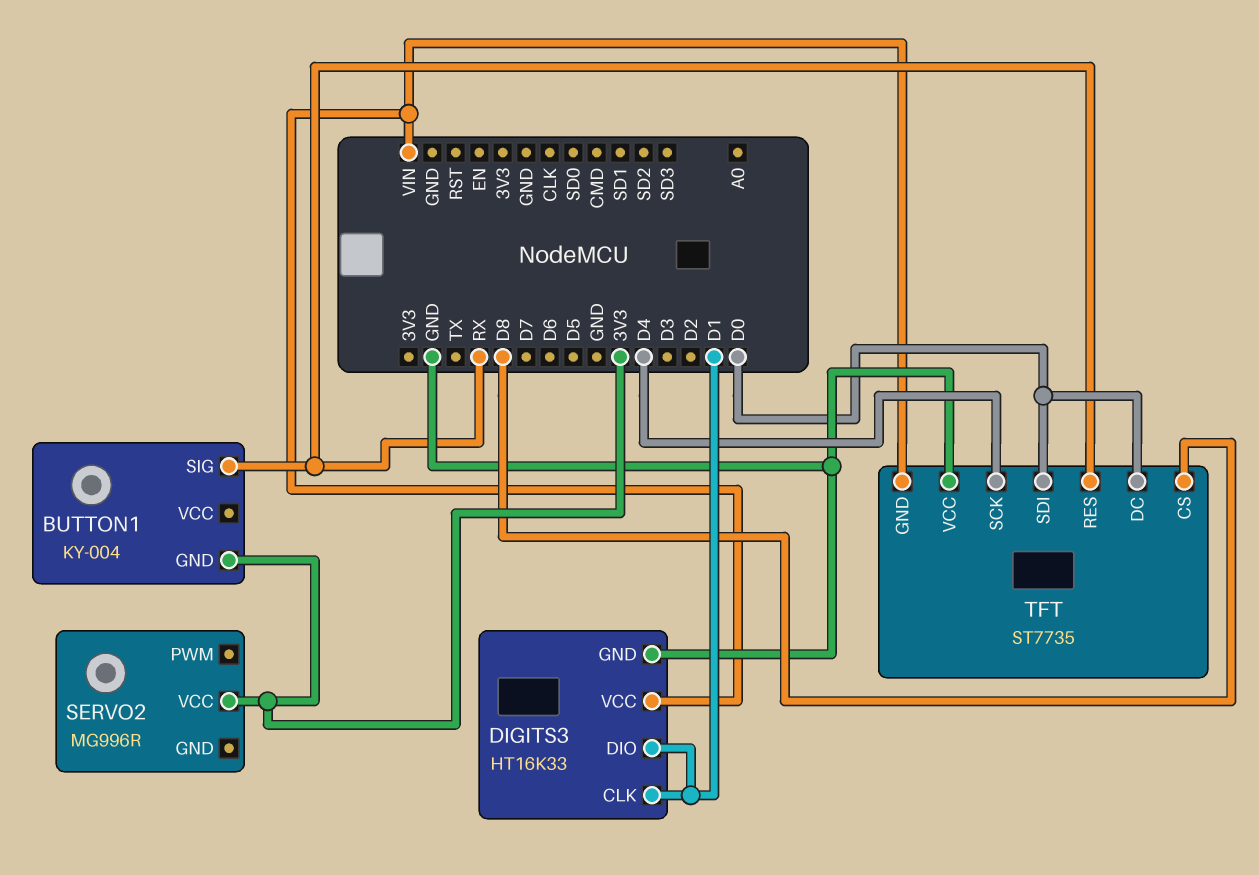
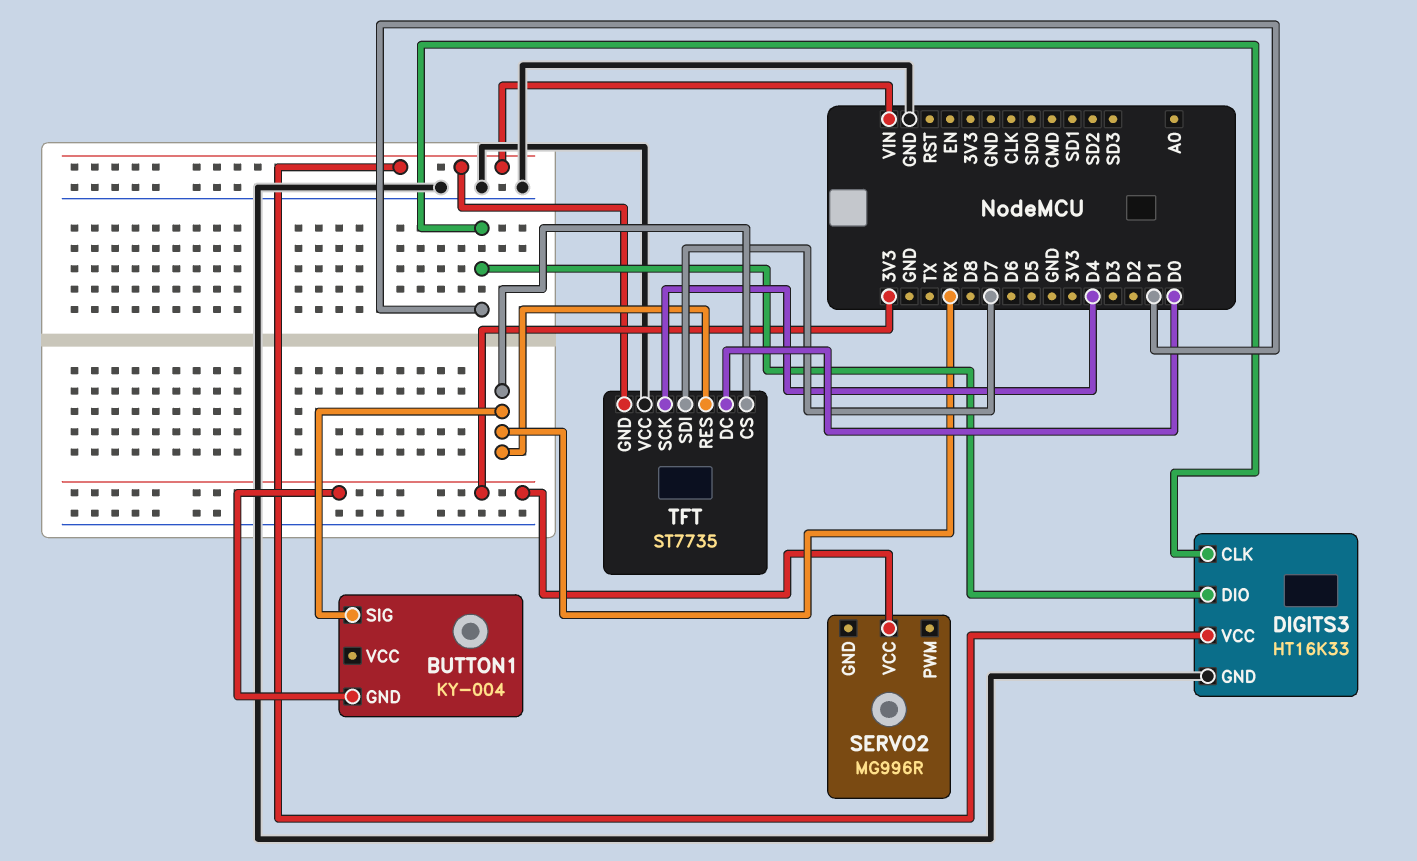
TFT pin CS: D8 -> RX
TFT pin SDI: D0 -> D7

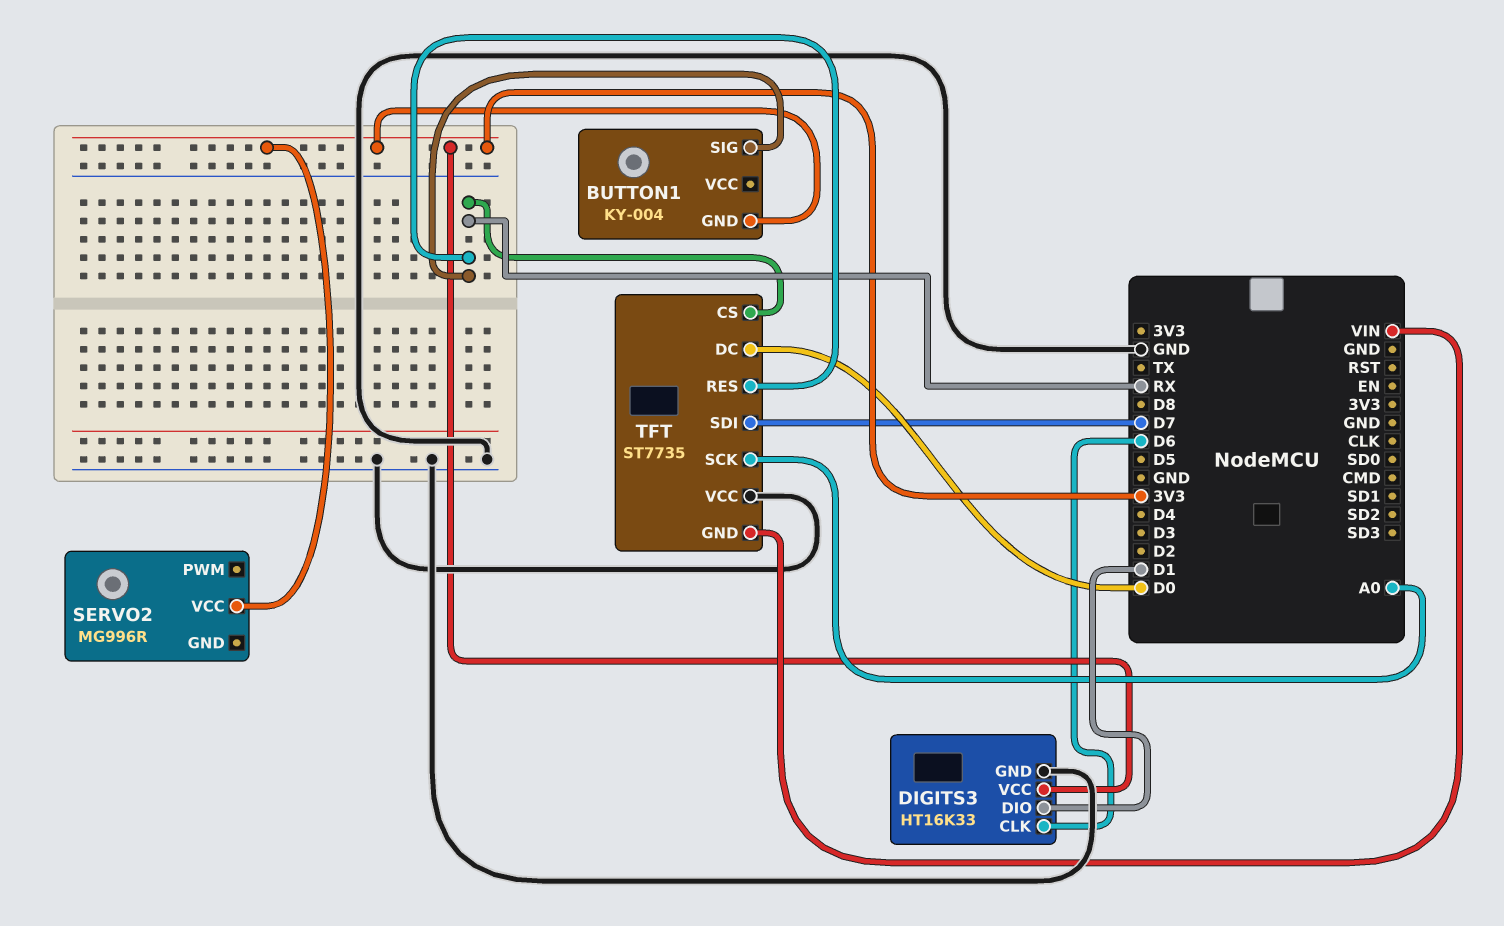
DIGITS3 pin CLK: D1 -> D6
DIGITS3 pin VCC: VIN -> 3V3
TFT pin SCK: D4 -> A0

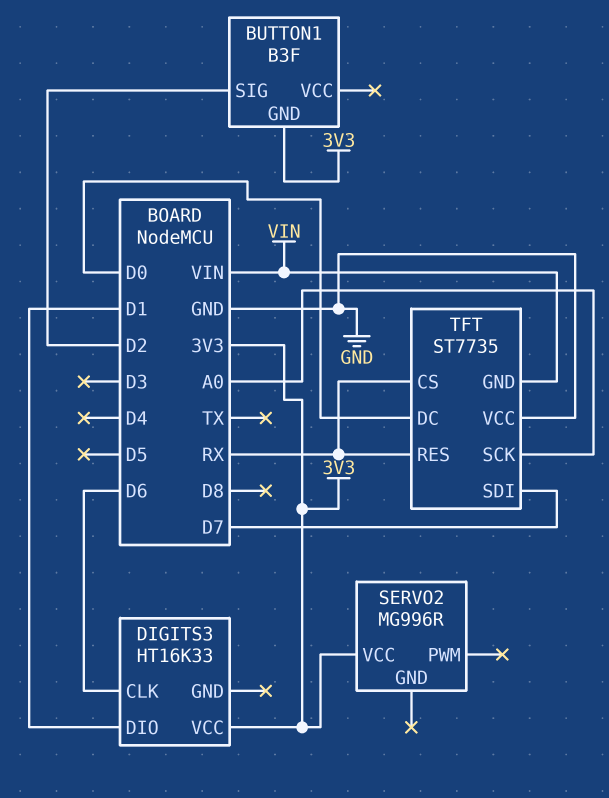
BUTTON1: KY-004 -> B3F
BUTTON1 pin SIG: RX -> D2
DIGITS3 pin GND: GND -> none

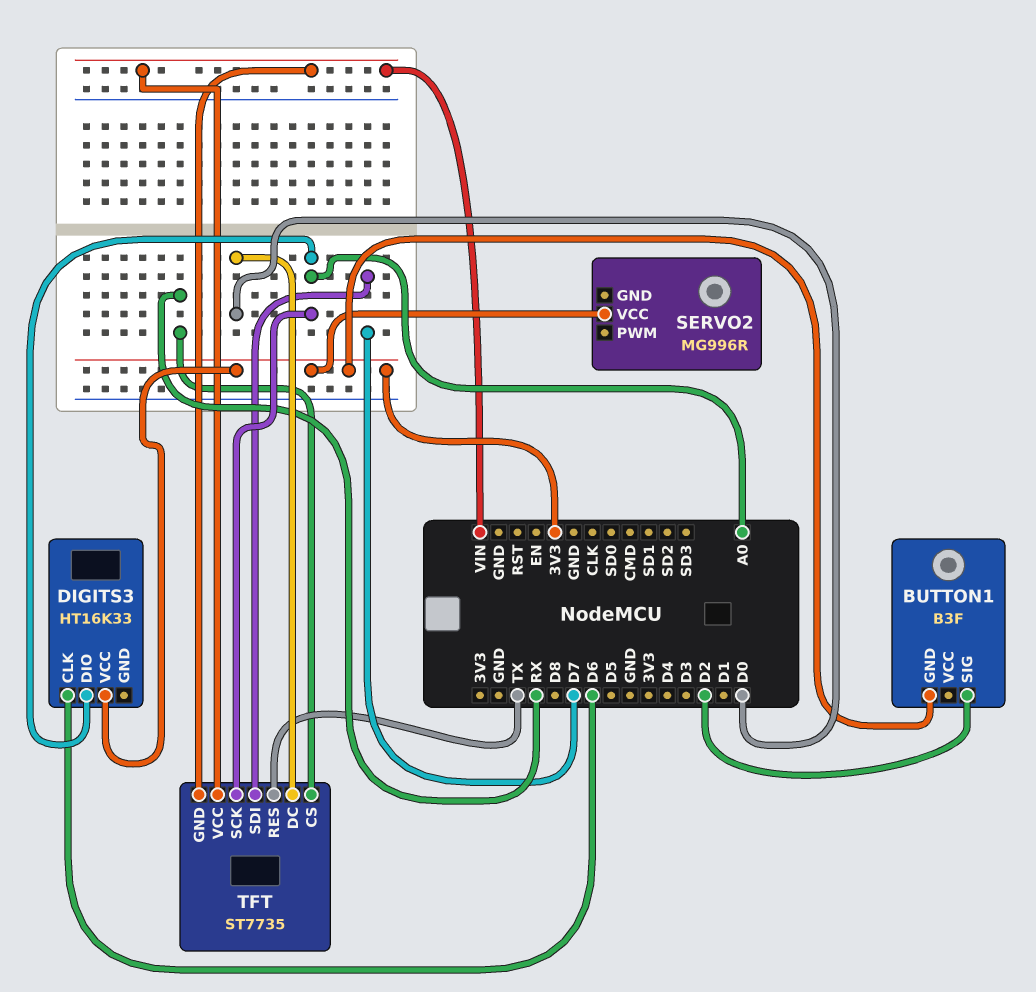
DIGITS3 pin DIO: D1 -> A0
TFT pin RES: RX -> TX
TFT pin VCC: GND -> VIN

